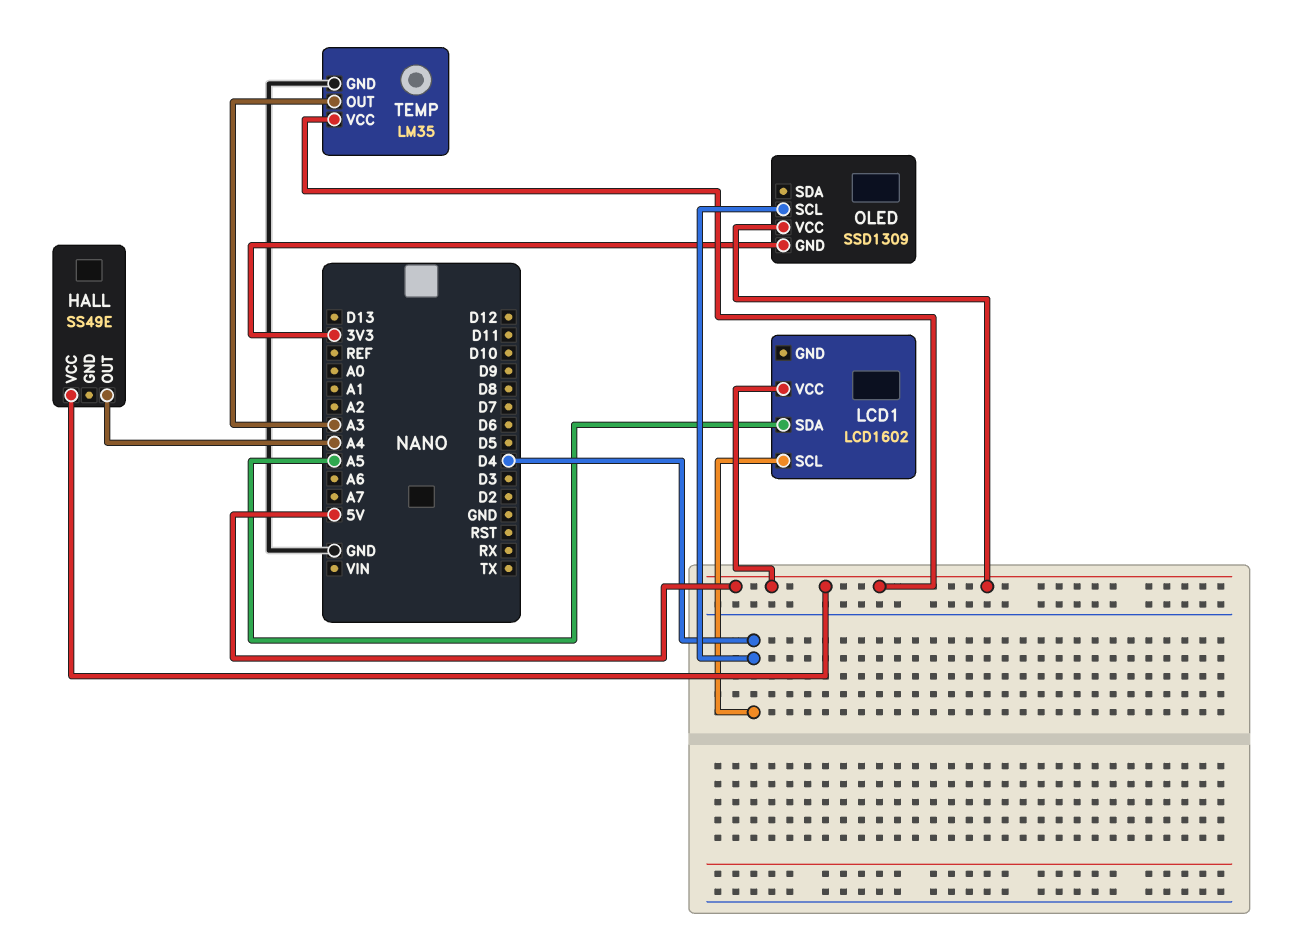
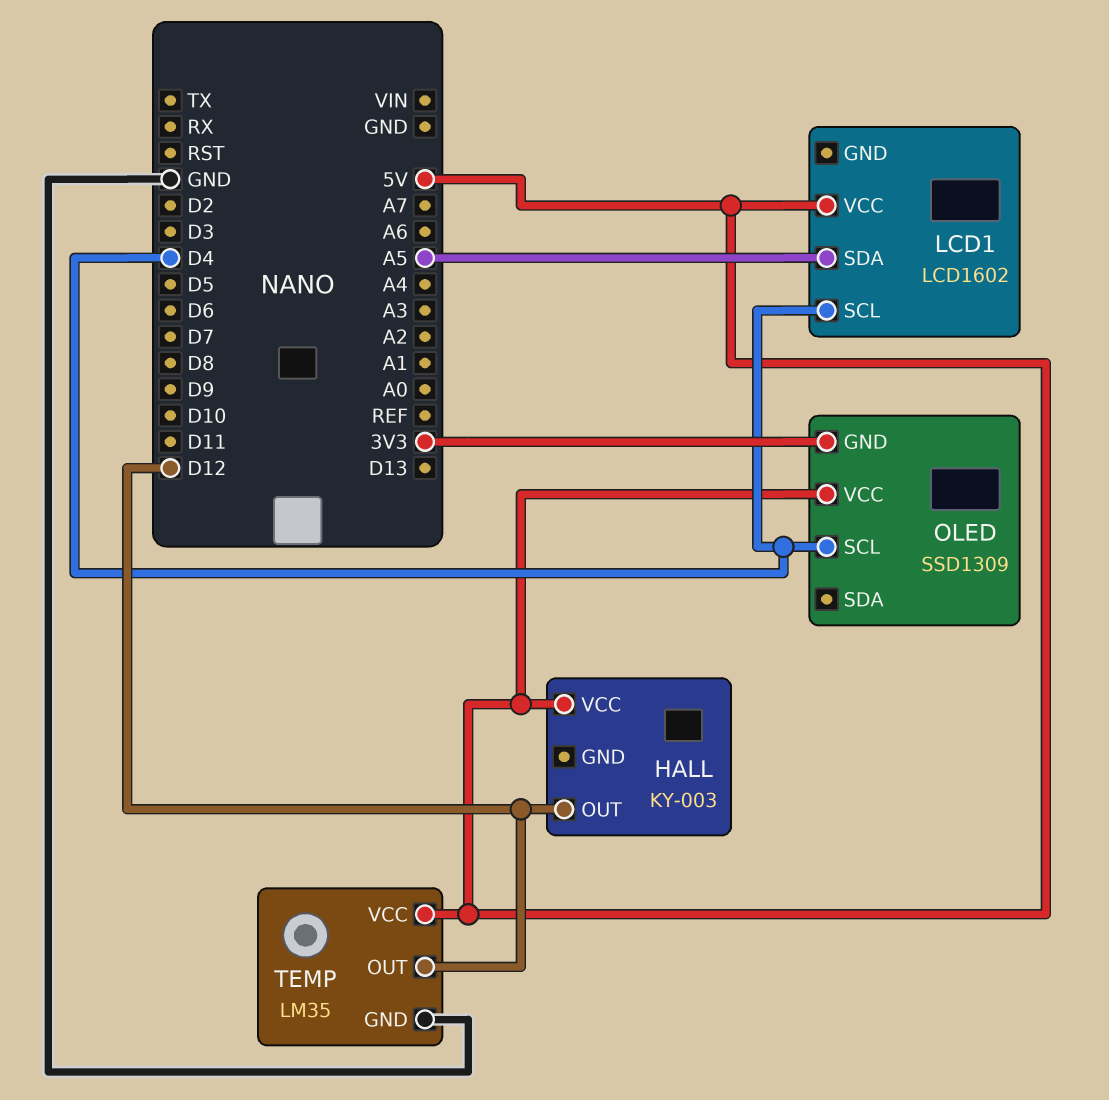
HALL: SS49E -> KY-003
HALL pin OUT: A4 -> D12
TEMP pin OUT: A3 -> D12

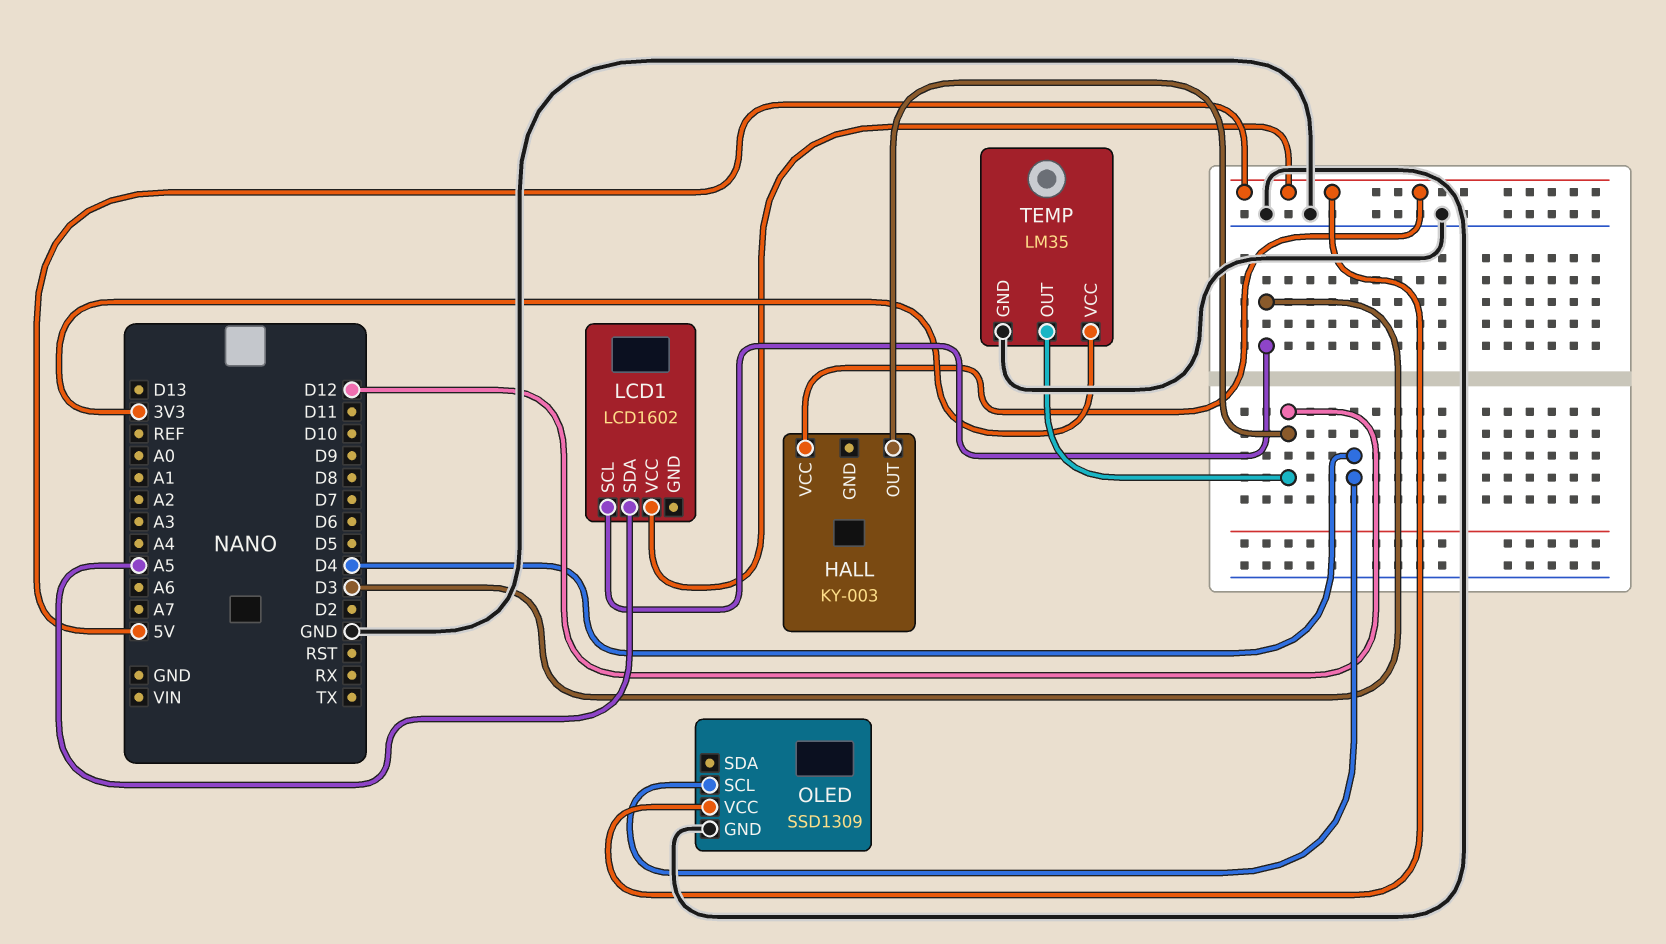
LCD1 pin SCL: D4 -> D3
OLED pin GND: 3V3 -> GND
TEMP pin VCC: 5V -> 3V3

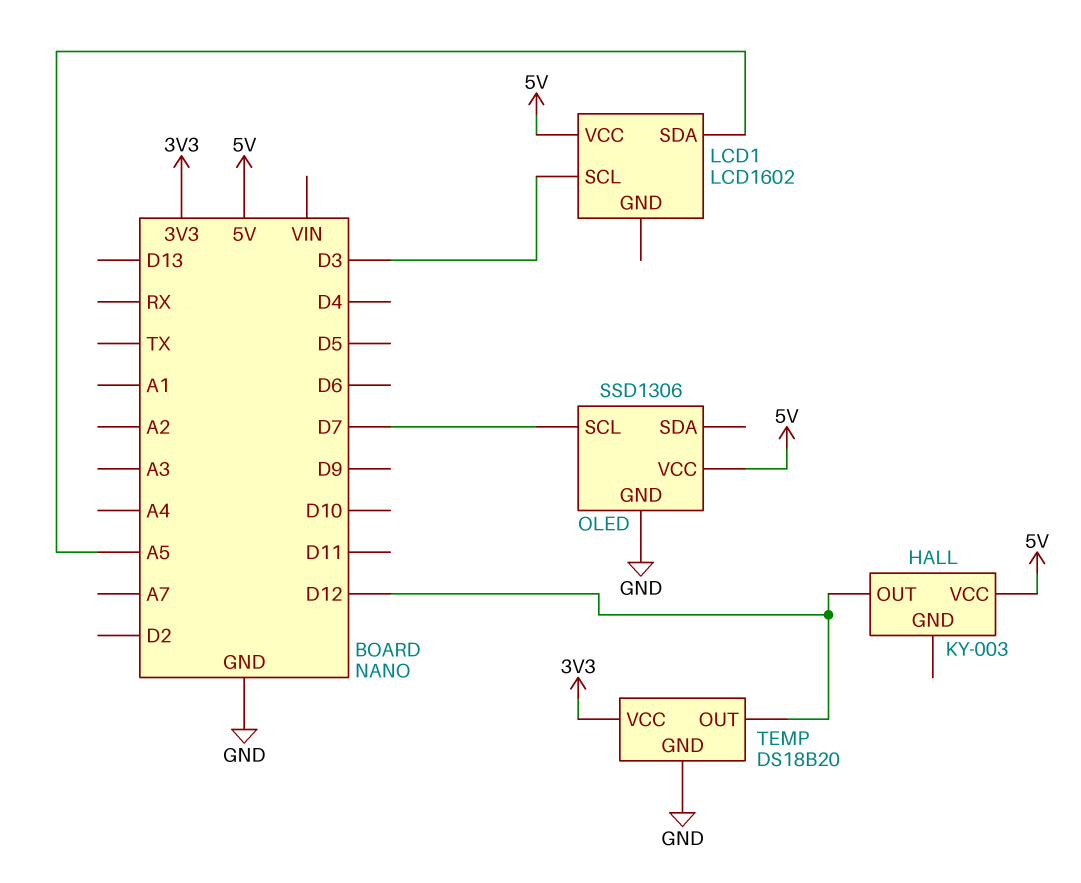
OLED: SSD1309 -> SSD1306
OLED pin SCL: D4 -> D7
TEMP: LM35 -> DS18B20

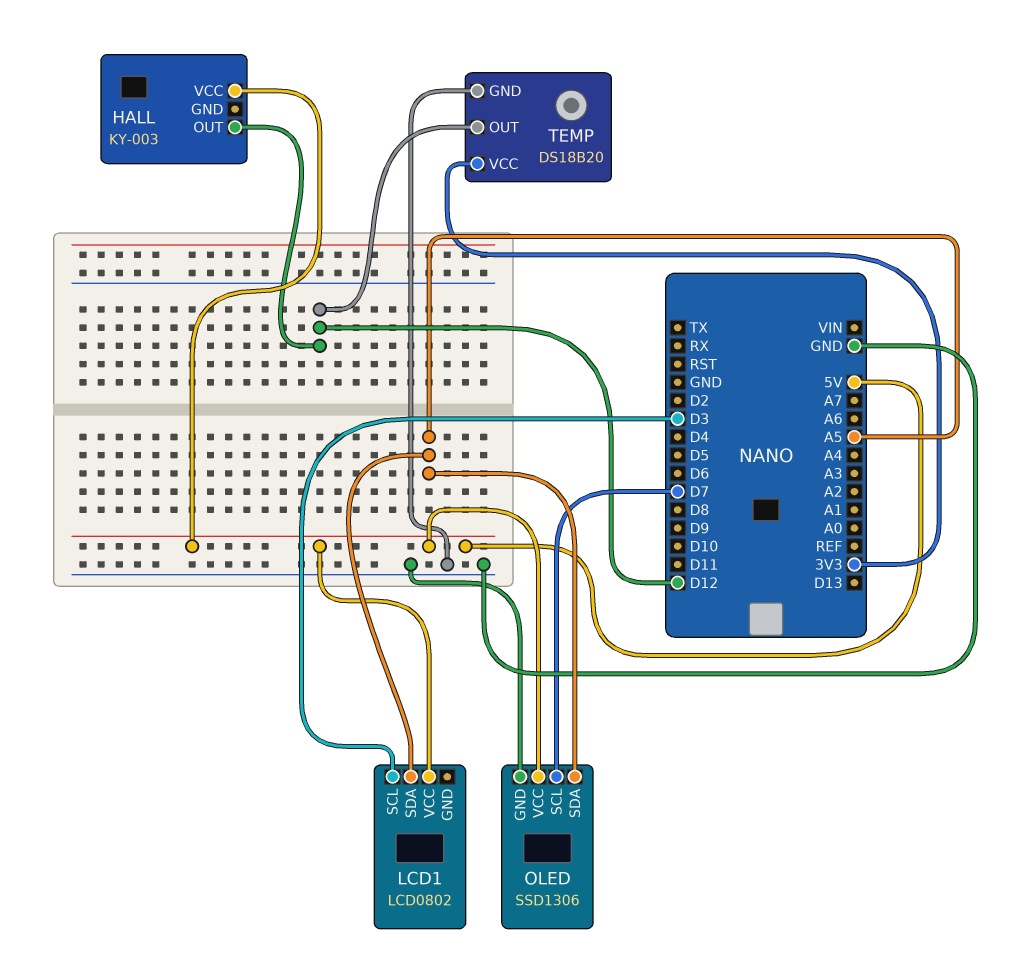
LCD1: LCD1602 -> LCD0802
OLED pin SDA: none -> A5

